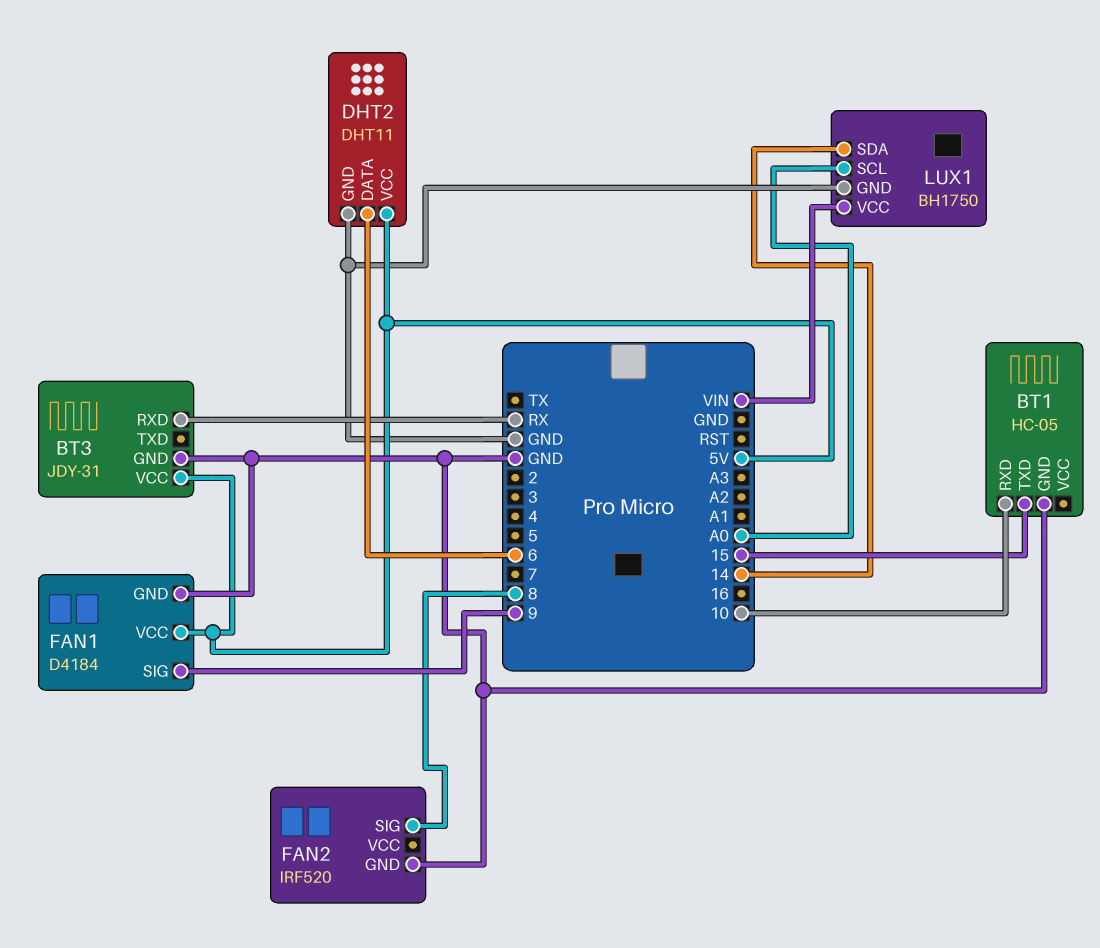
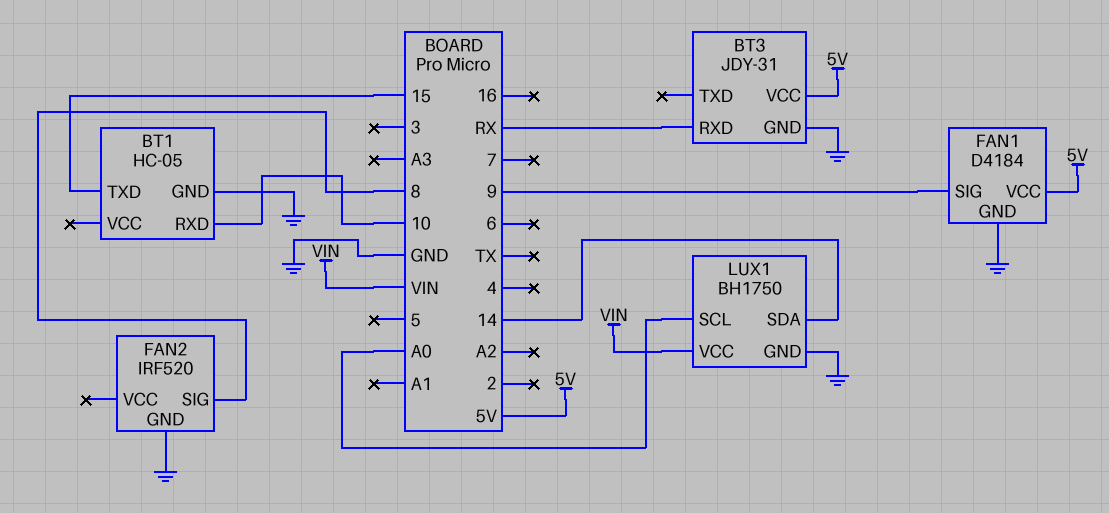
DHT2: DHT11 -> none
DHT2 pin DATA: 6 -> none
DHT2 pin GND: GND -> none
DHT2 pin VCC: 5V -> none

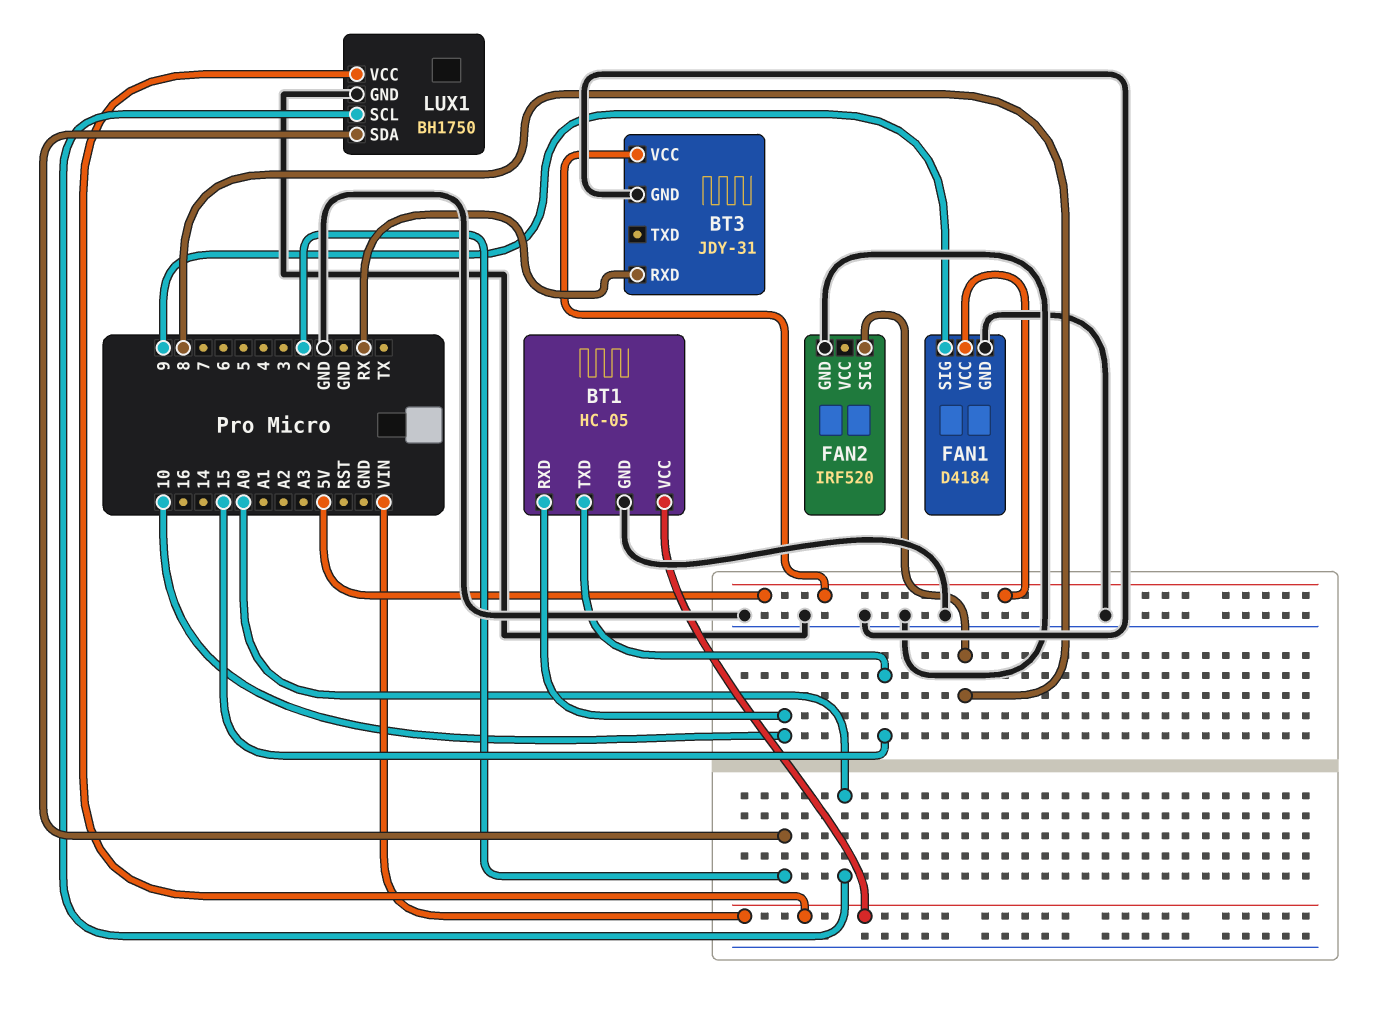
BT1 pin VCC: none -> VIN
LUX1 pin SDA: 14 -> 2

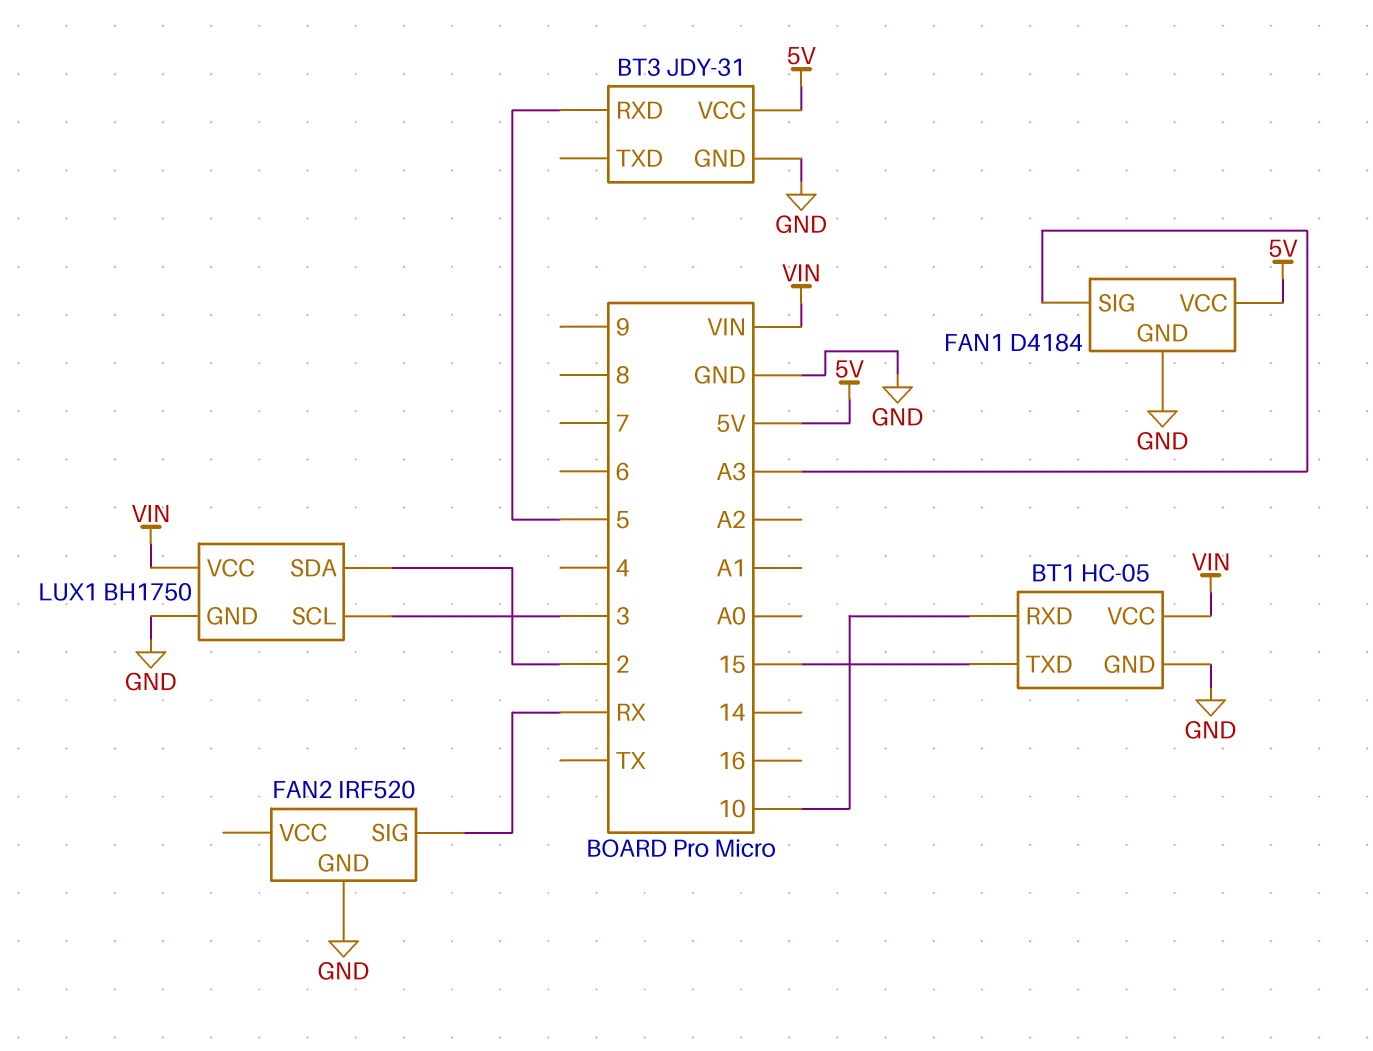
BT3 pin RXD: RX -> 5
FAN1 pin SIG: 9 -> A3
FAN2 pin SIG: 8 -> RX
LUX1 pin SCL: A0 -> 3

